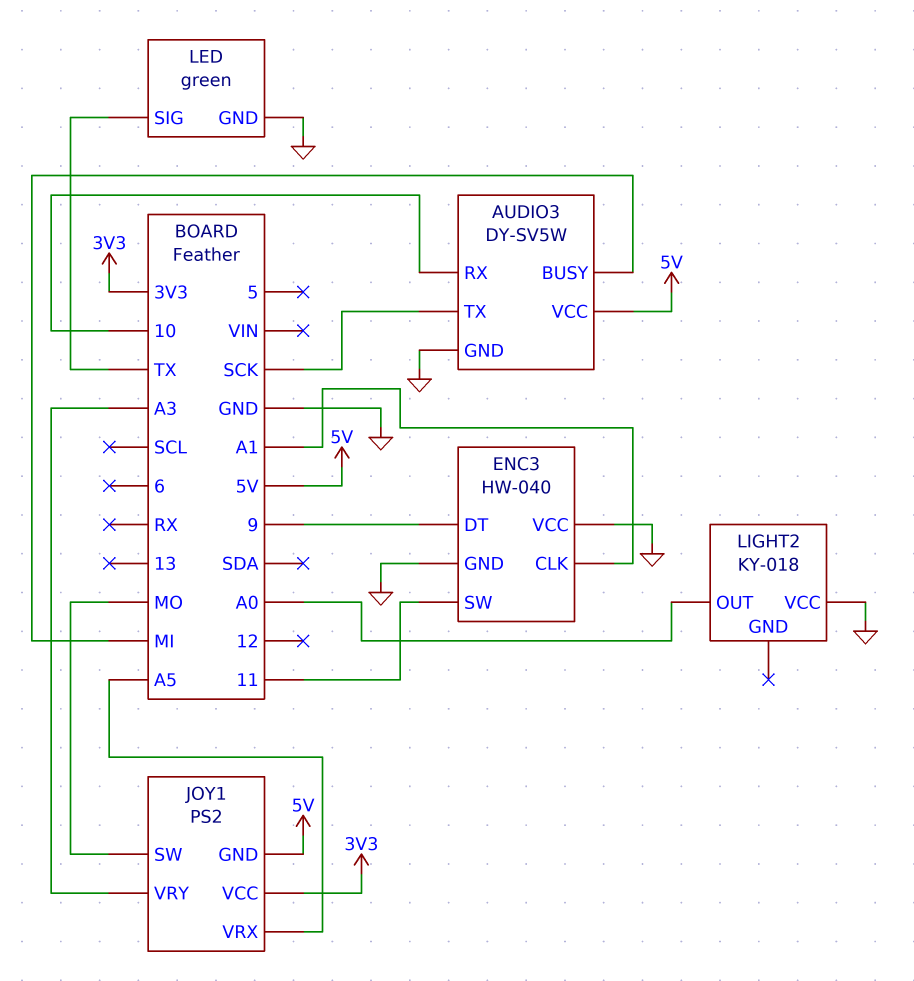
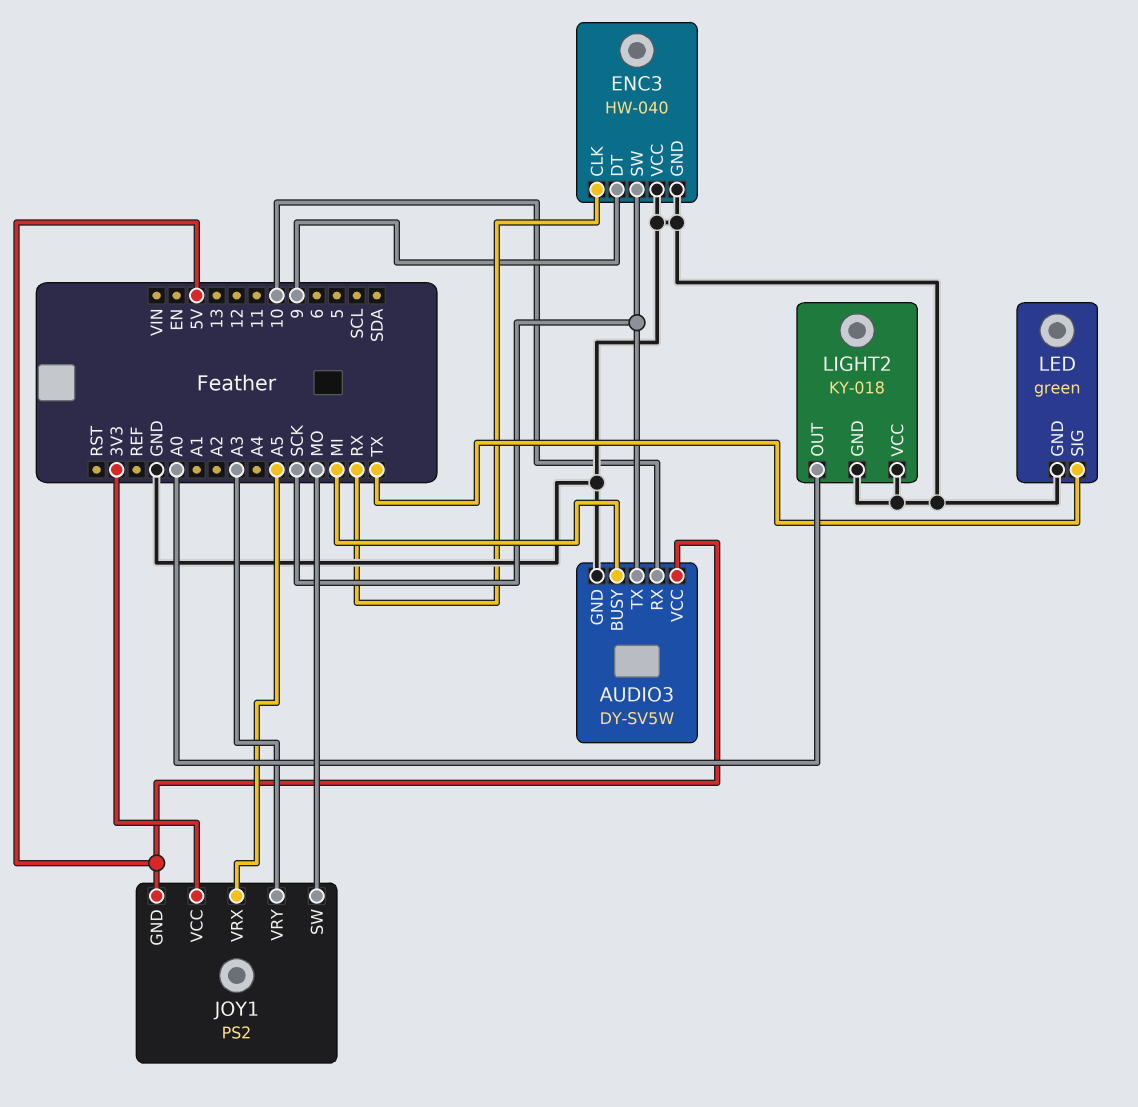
ENC3 pin CLK: A1 -> RX
ENC3 pin SW: 11 -> SCK
LIGHT2 pin GND: none -> GND

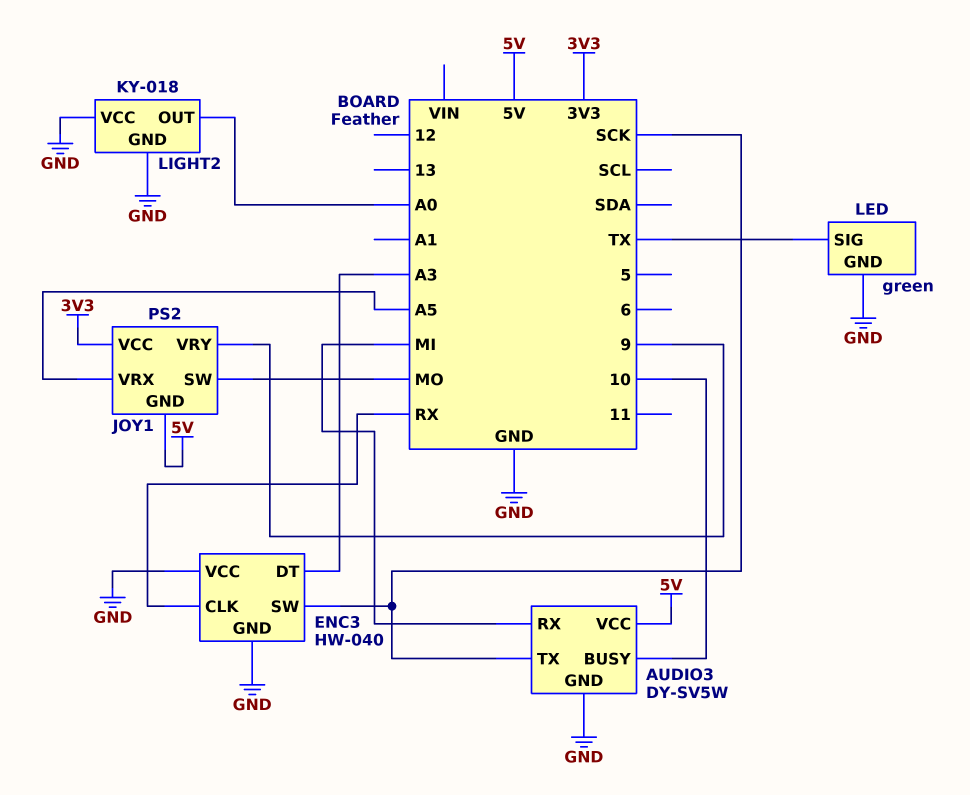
AUDIO3 pin BUSY: MI -> 10
AUDIO3 pin RX: 10 -> MI
ENC3 pin DT: 9 -> A3
JOY1 pin VRY: A3 -> 9

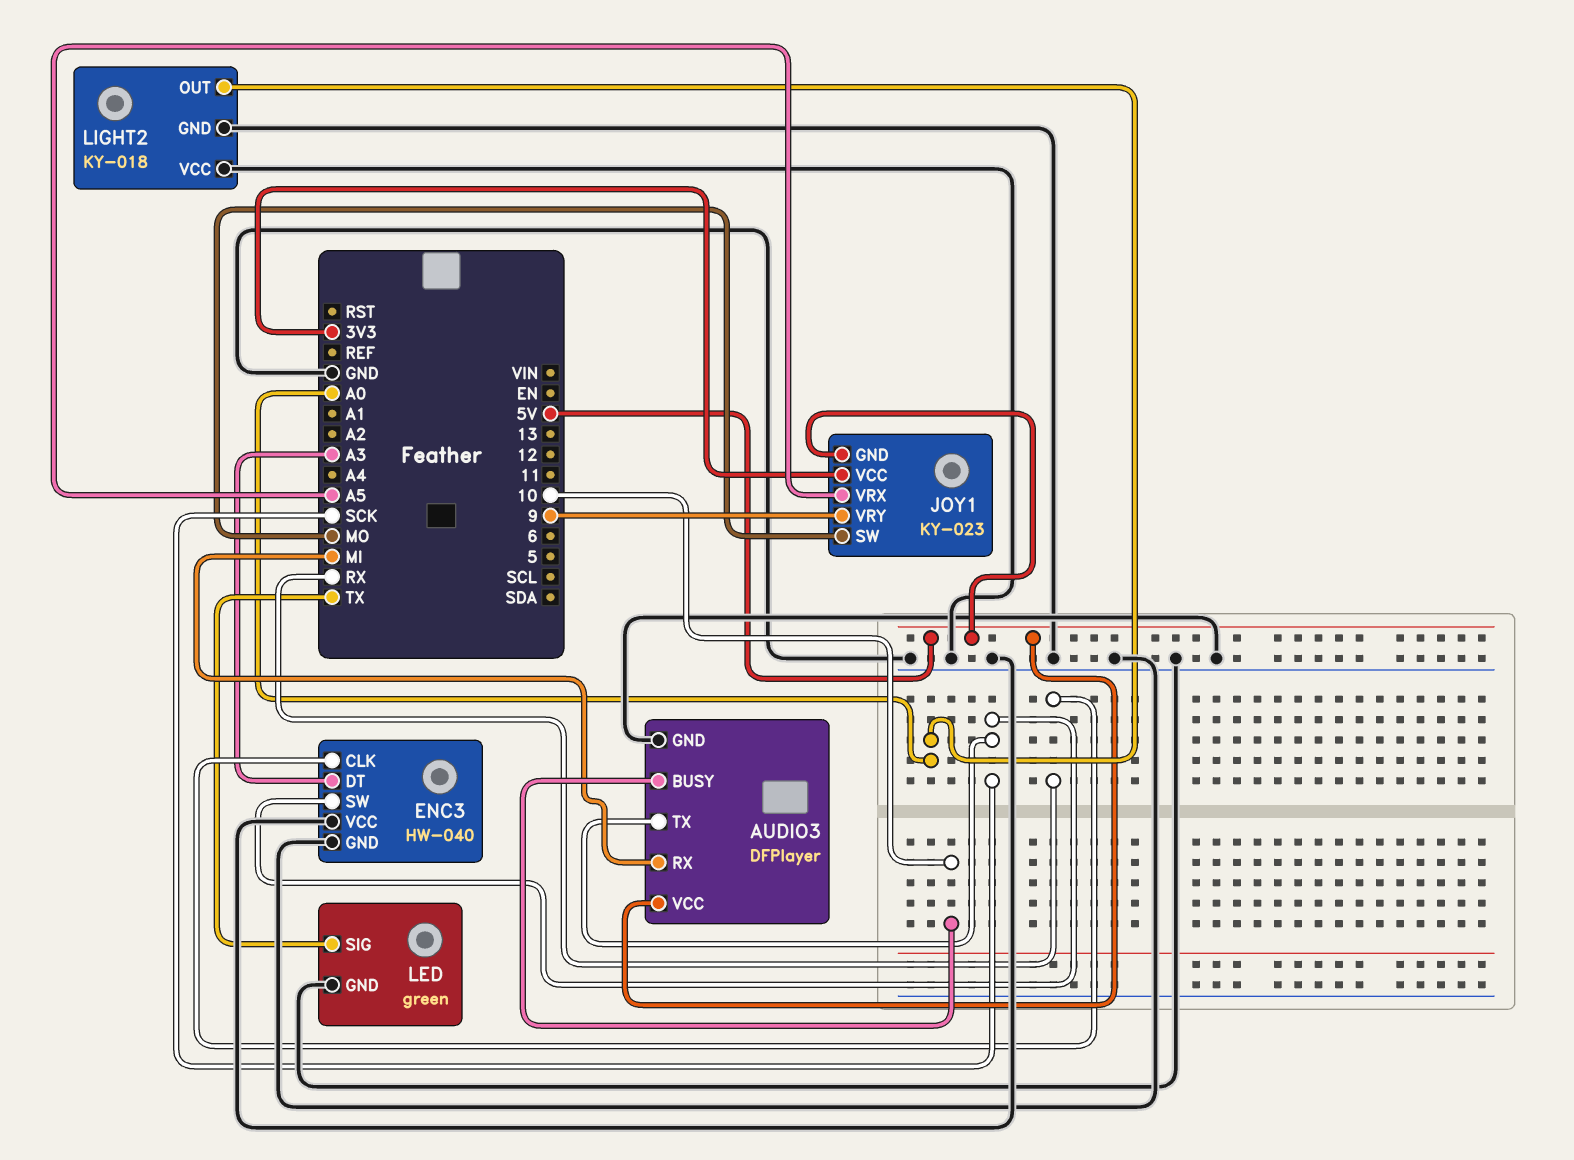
AUDIO3: DY-SV5W -> DFPlayer
JOY1: PS2 -> KY-023

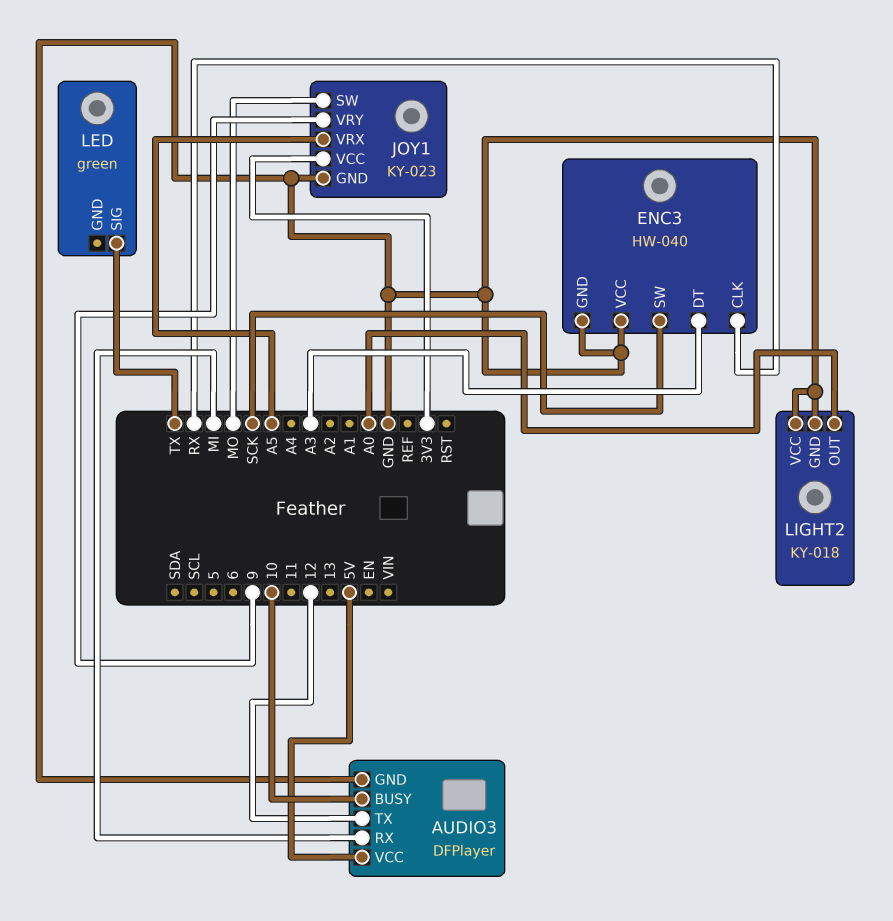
AUDIO3 pin TX: SCK -> 12
JOY1 pin GND: 5V -> GND
LED pin GND: GND -> none

